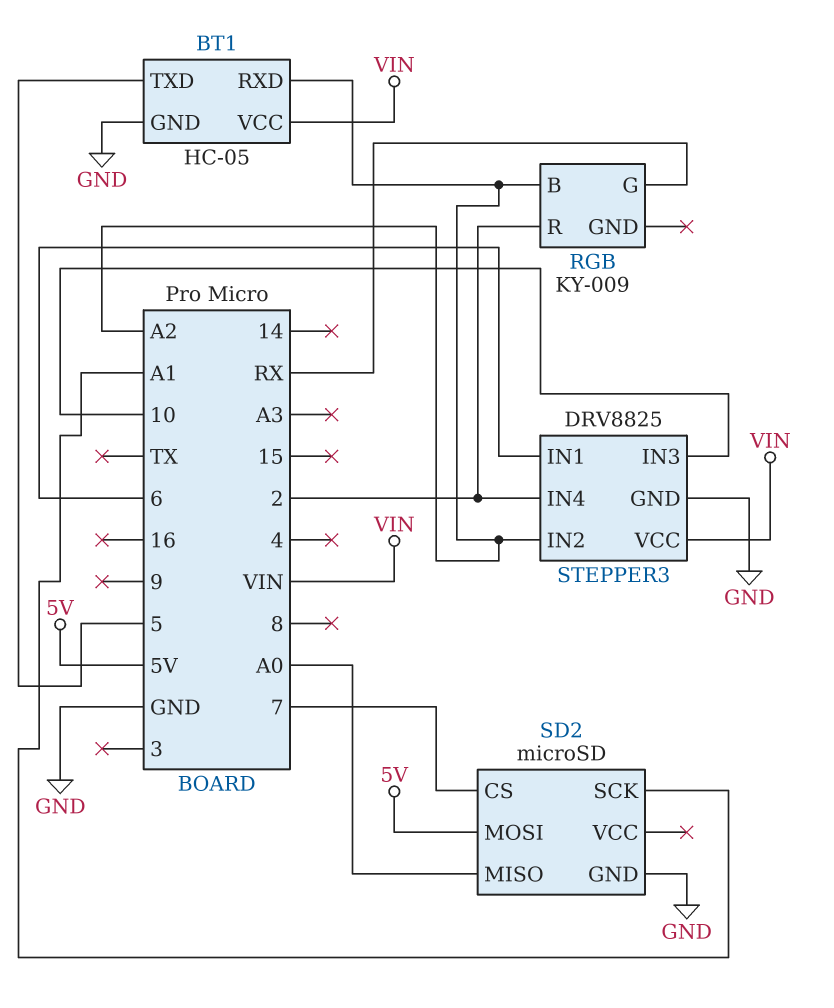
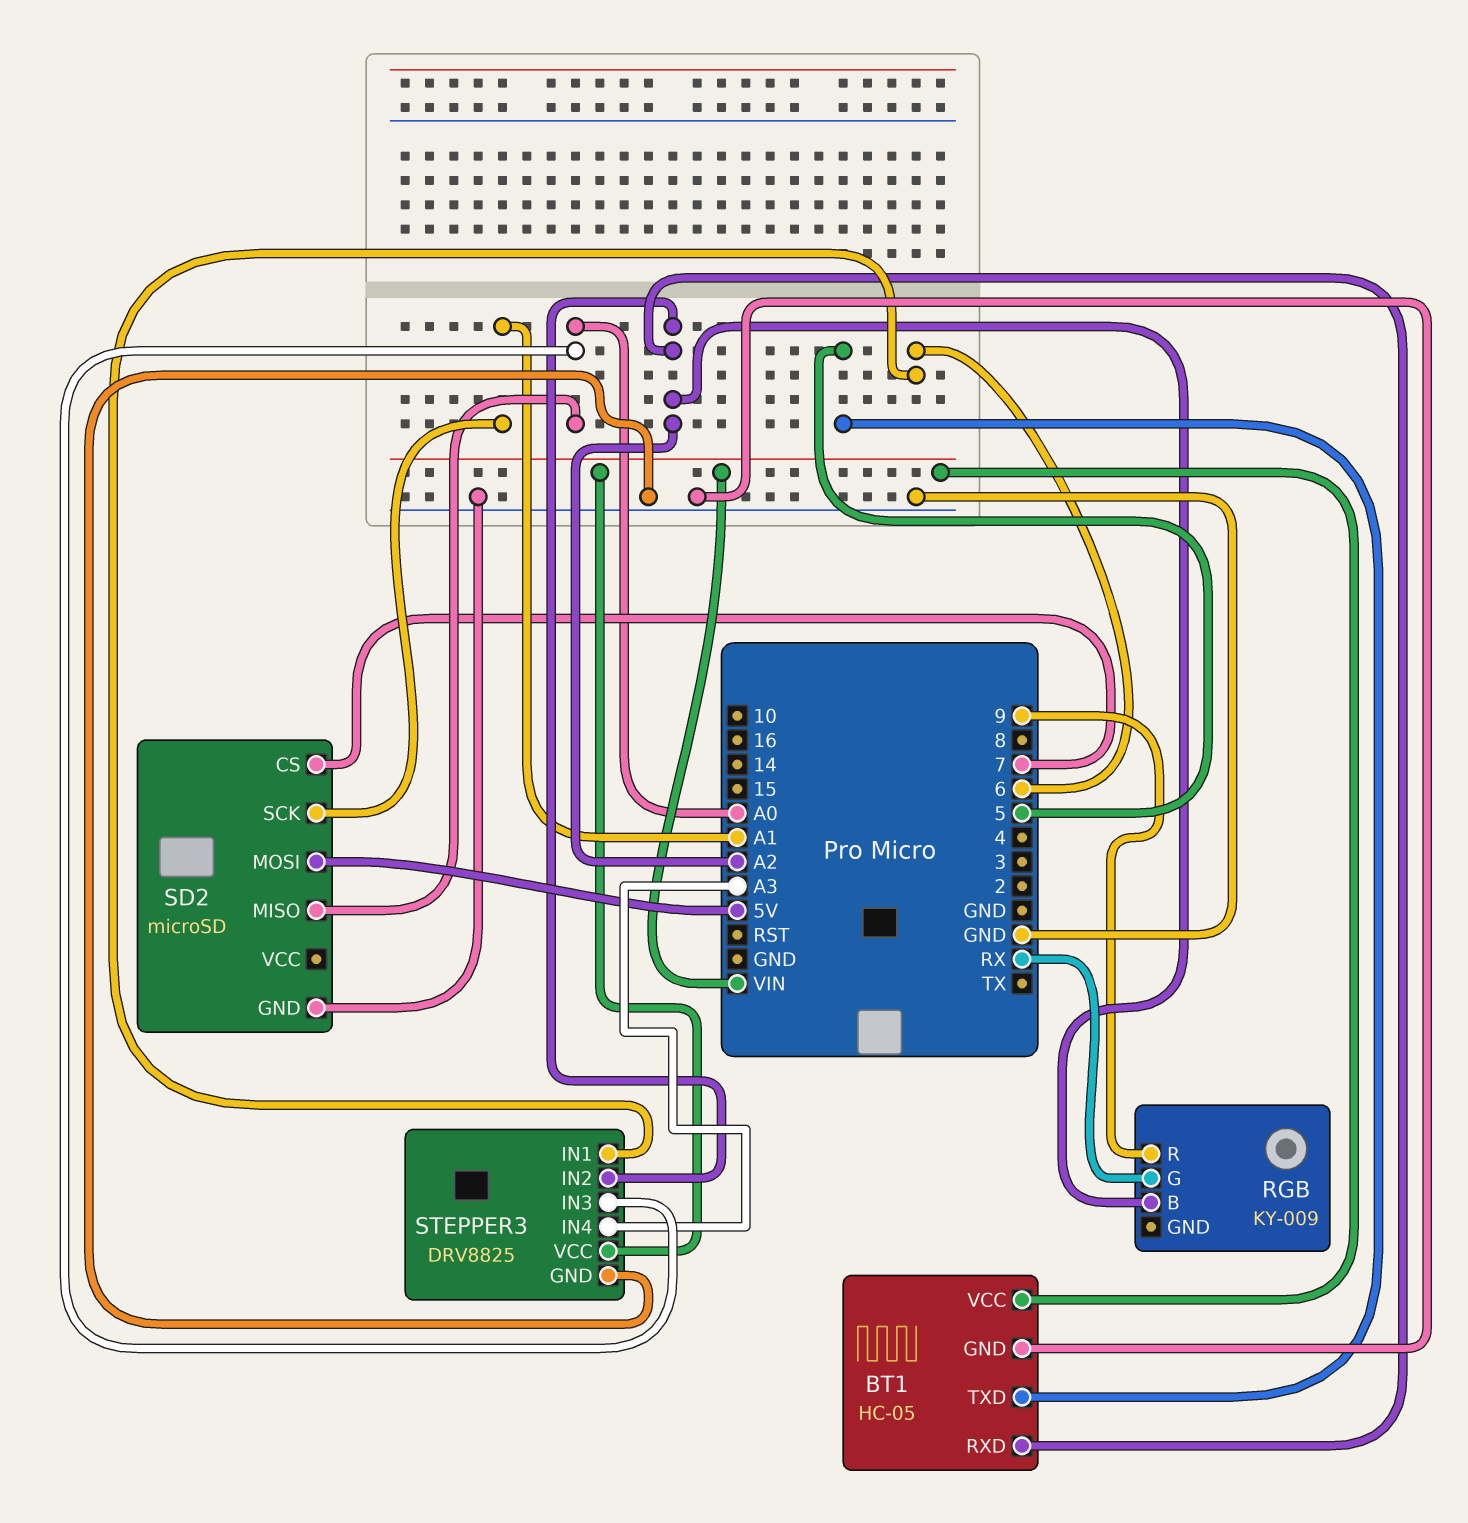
RGB pin R: 2 -> 9
STEPPER3 pin IN3: 10 -> A0
STEPPER3 pin IN4: 2 -> A3

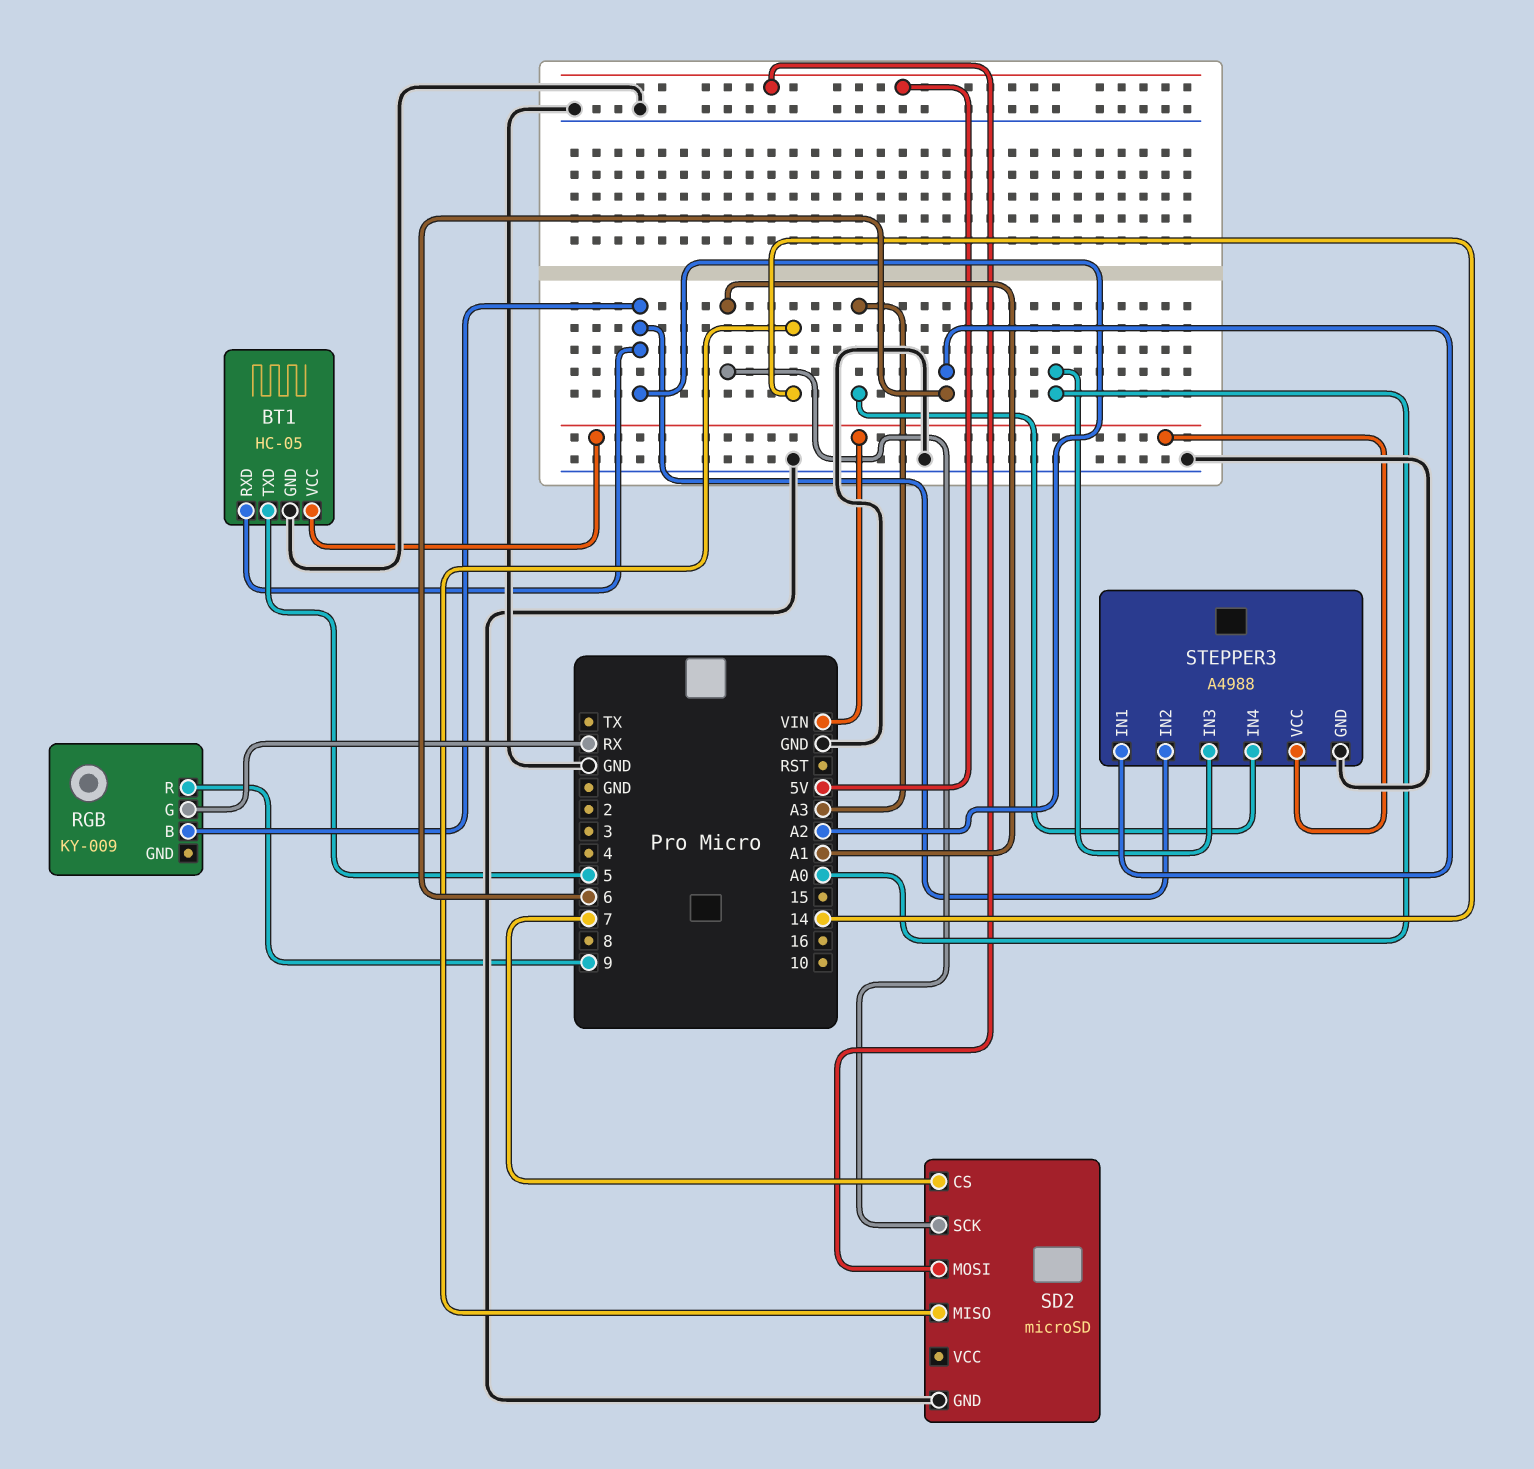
SD2 pin MISO: A0 -> 14
STEPPER3: DRV8825 -> A4988

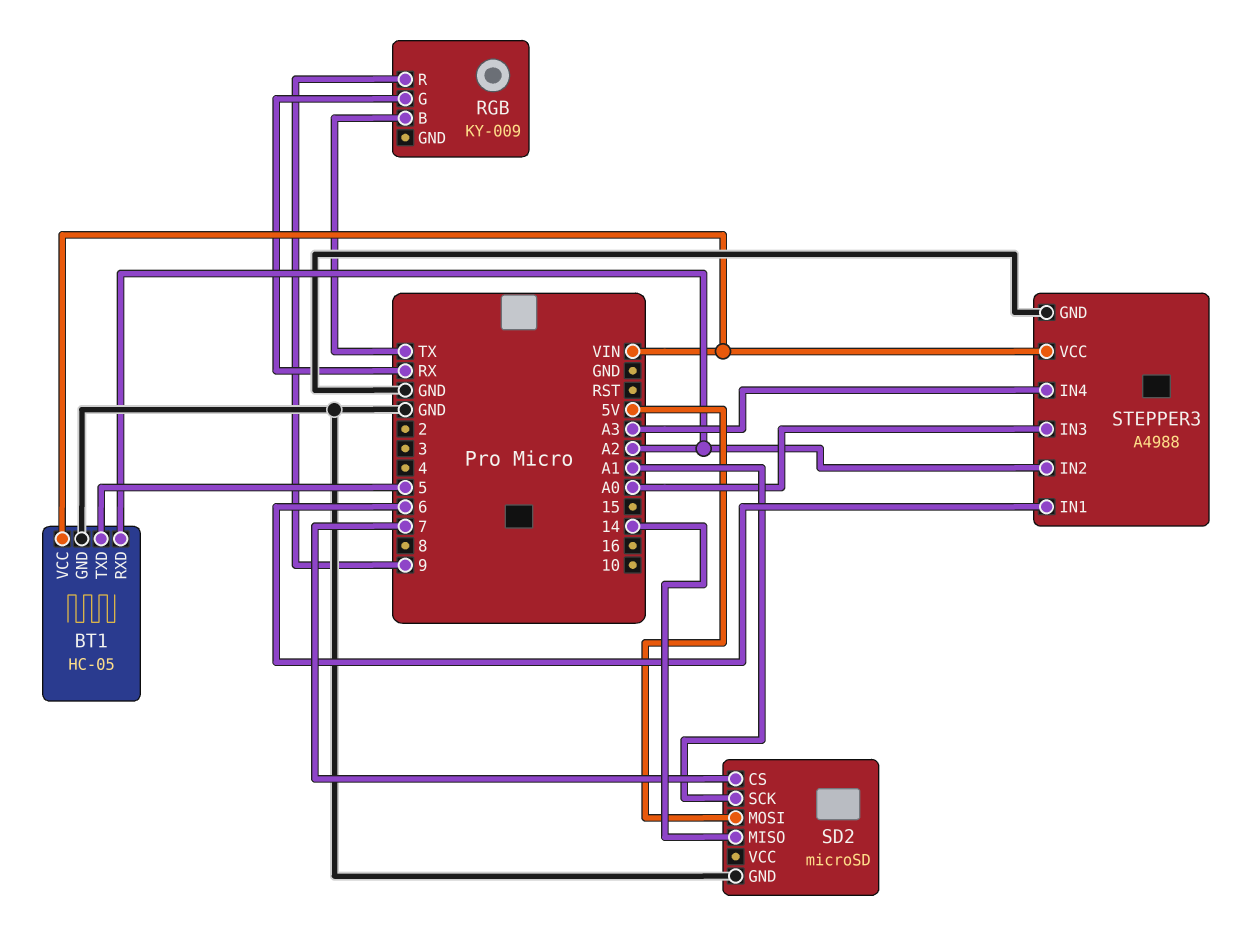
RGB pin B: A2 -> TX

